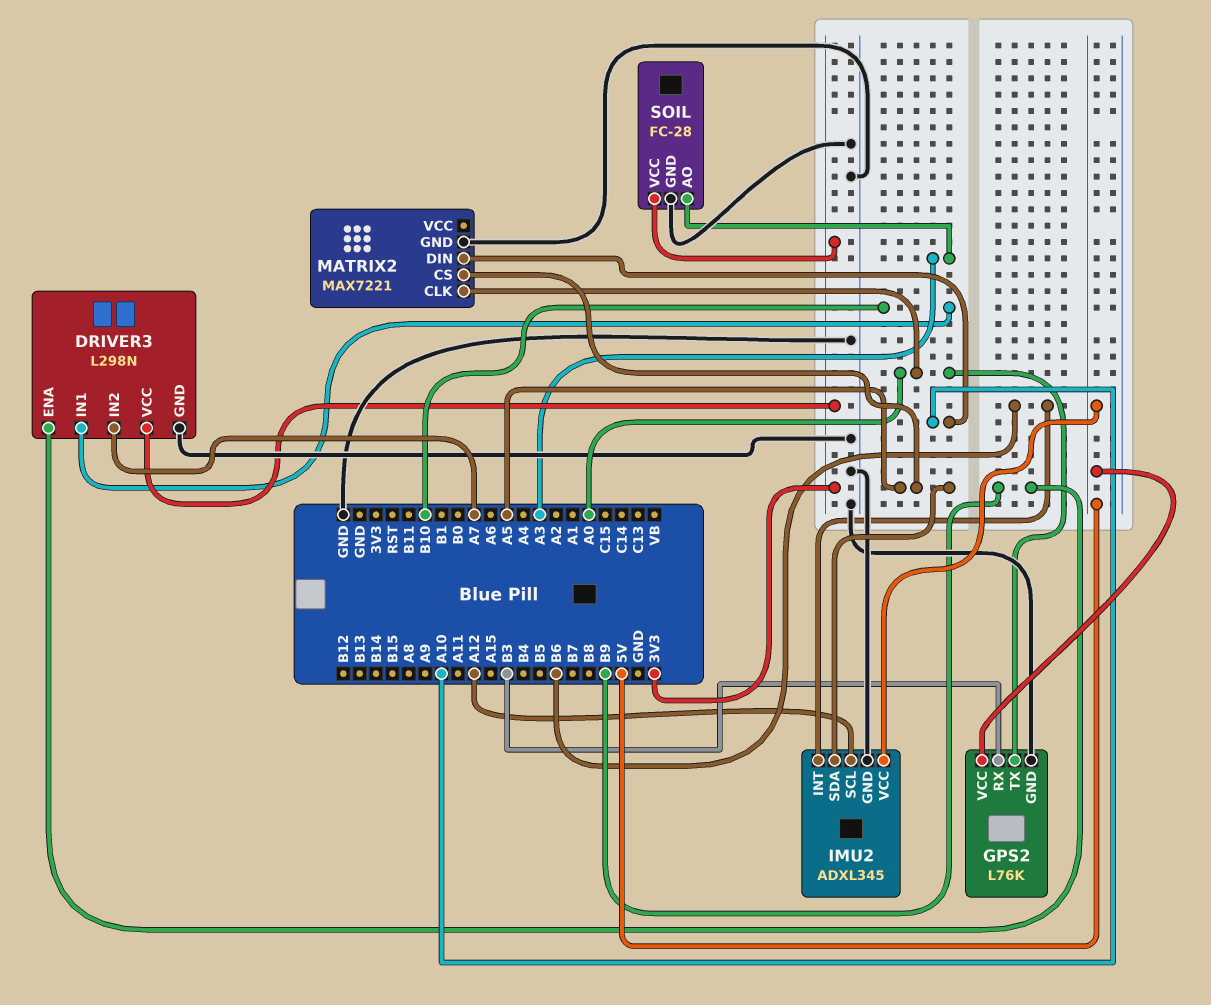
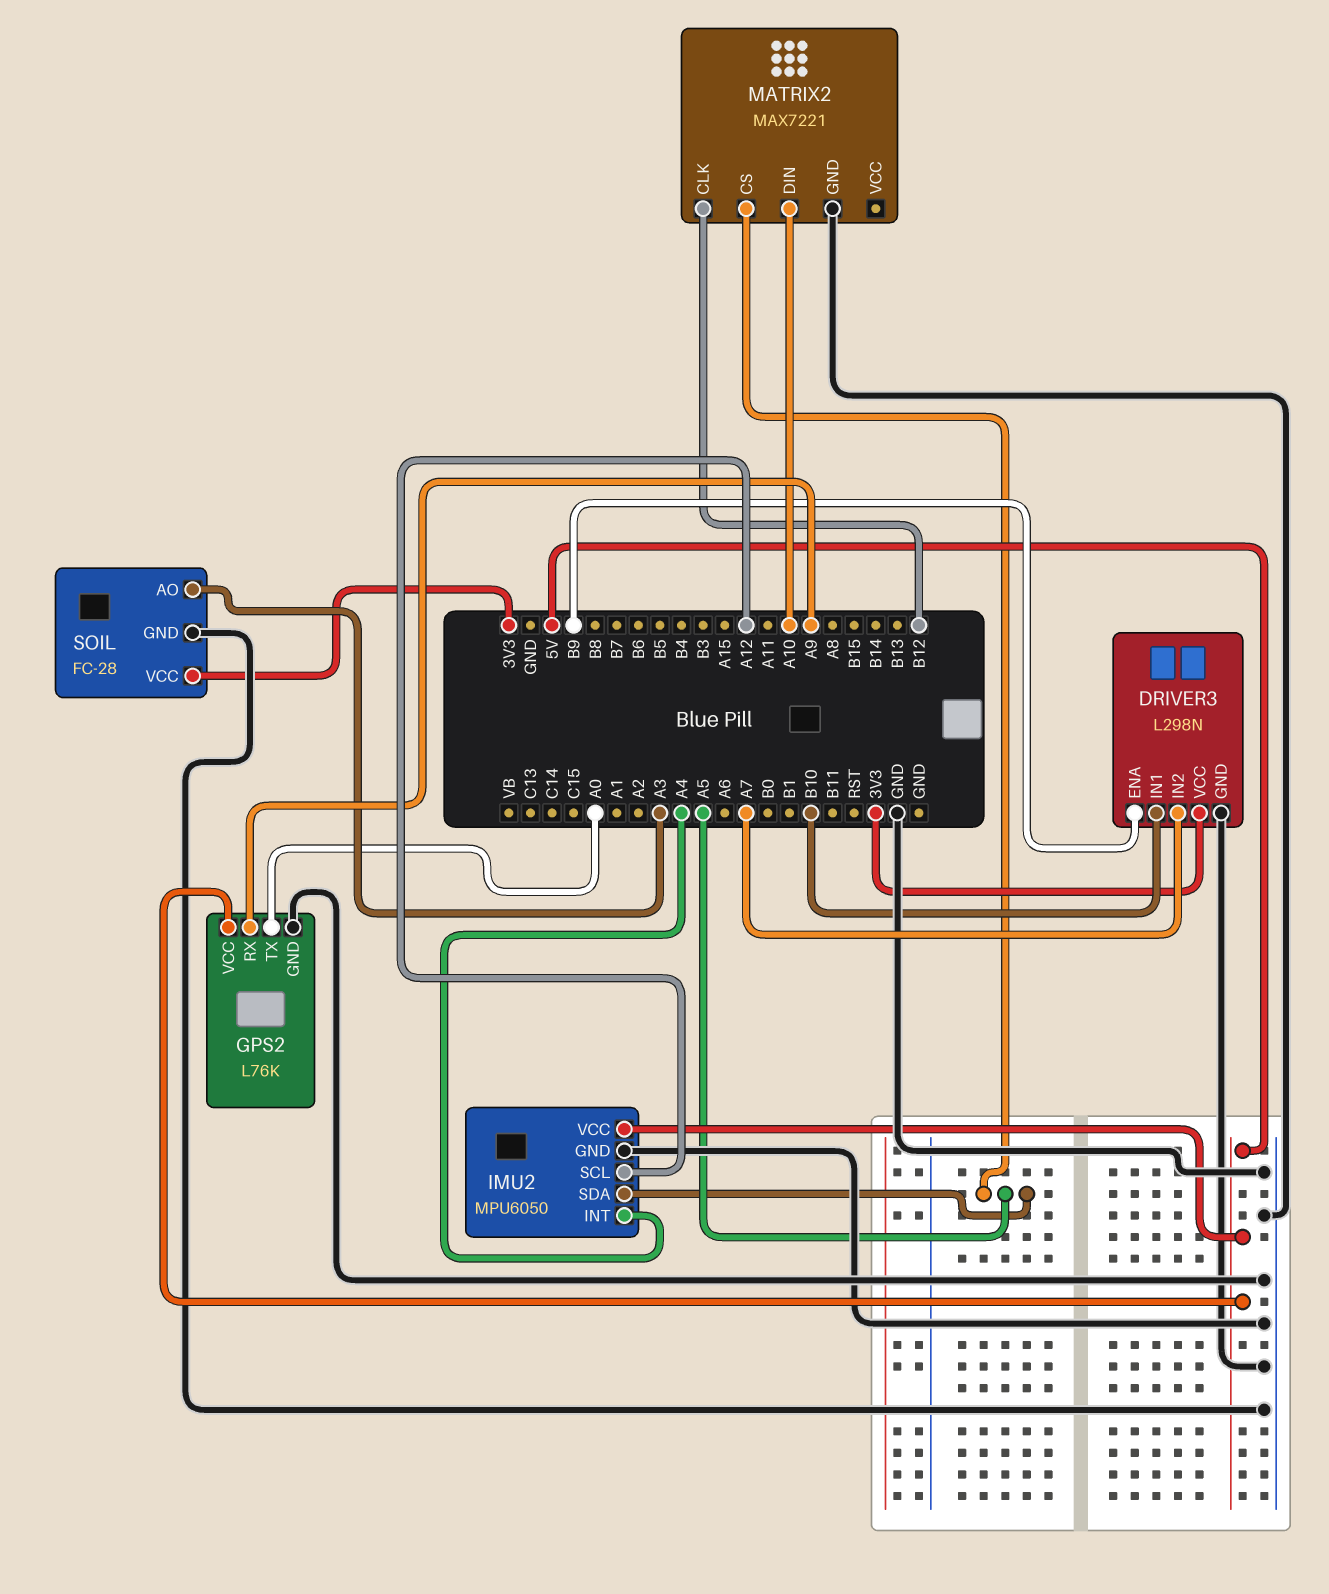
GPS2 pin RX: B3 -> A9
IMU2: ADXL345 -> MPU6050
IMU2 pin INT: B6 -> A4
MATRIX2 pin CLK: A0 -> B12

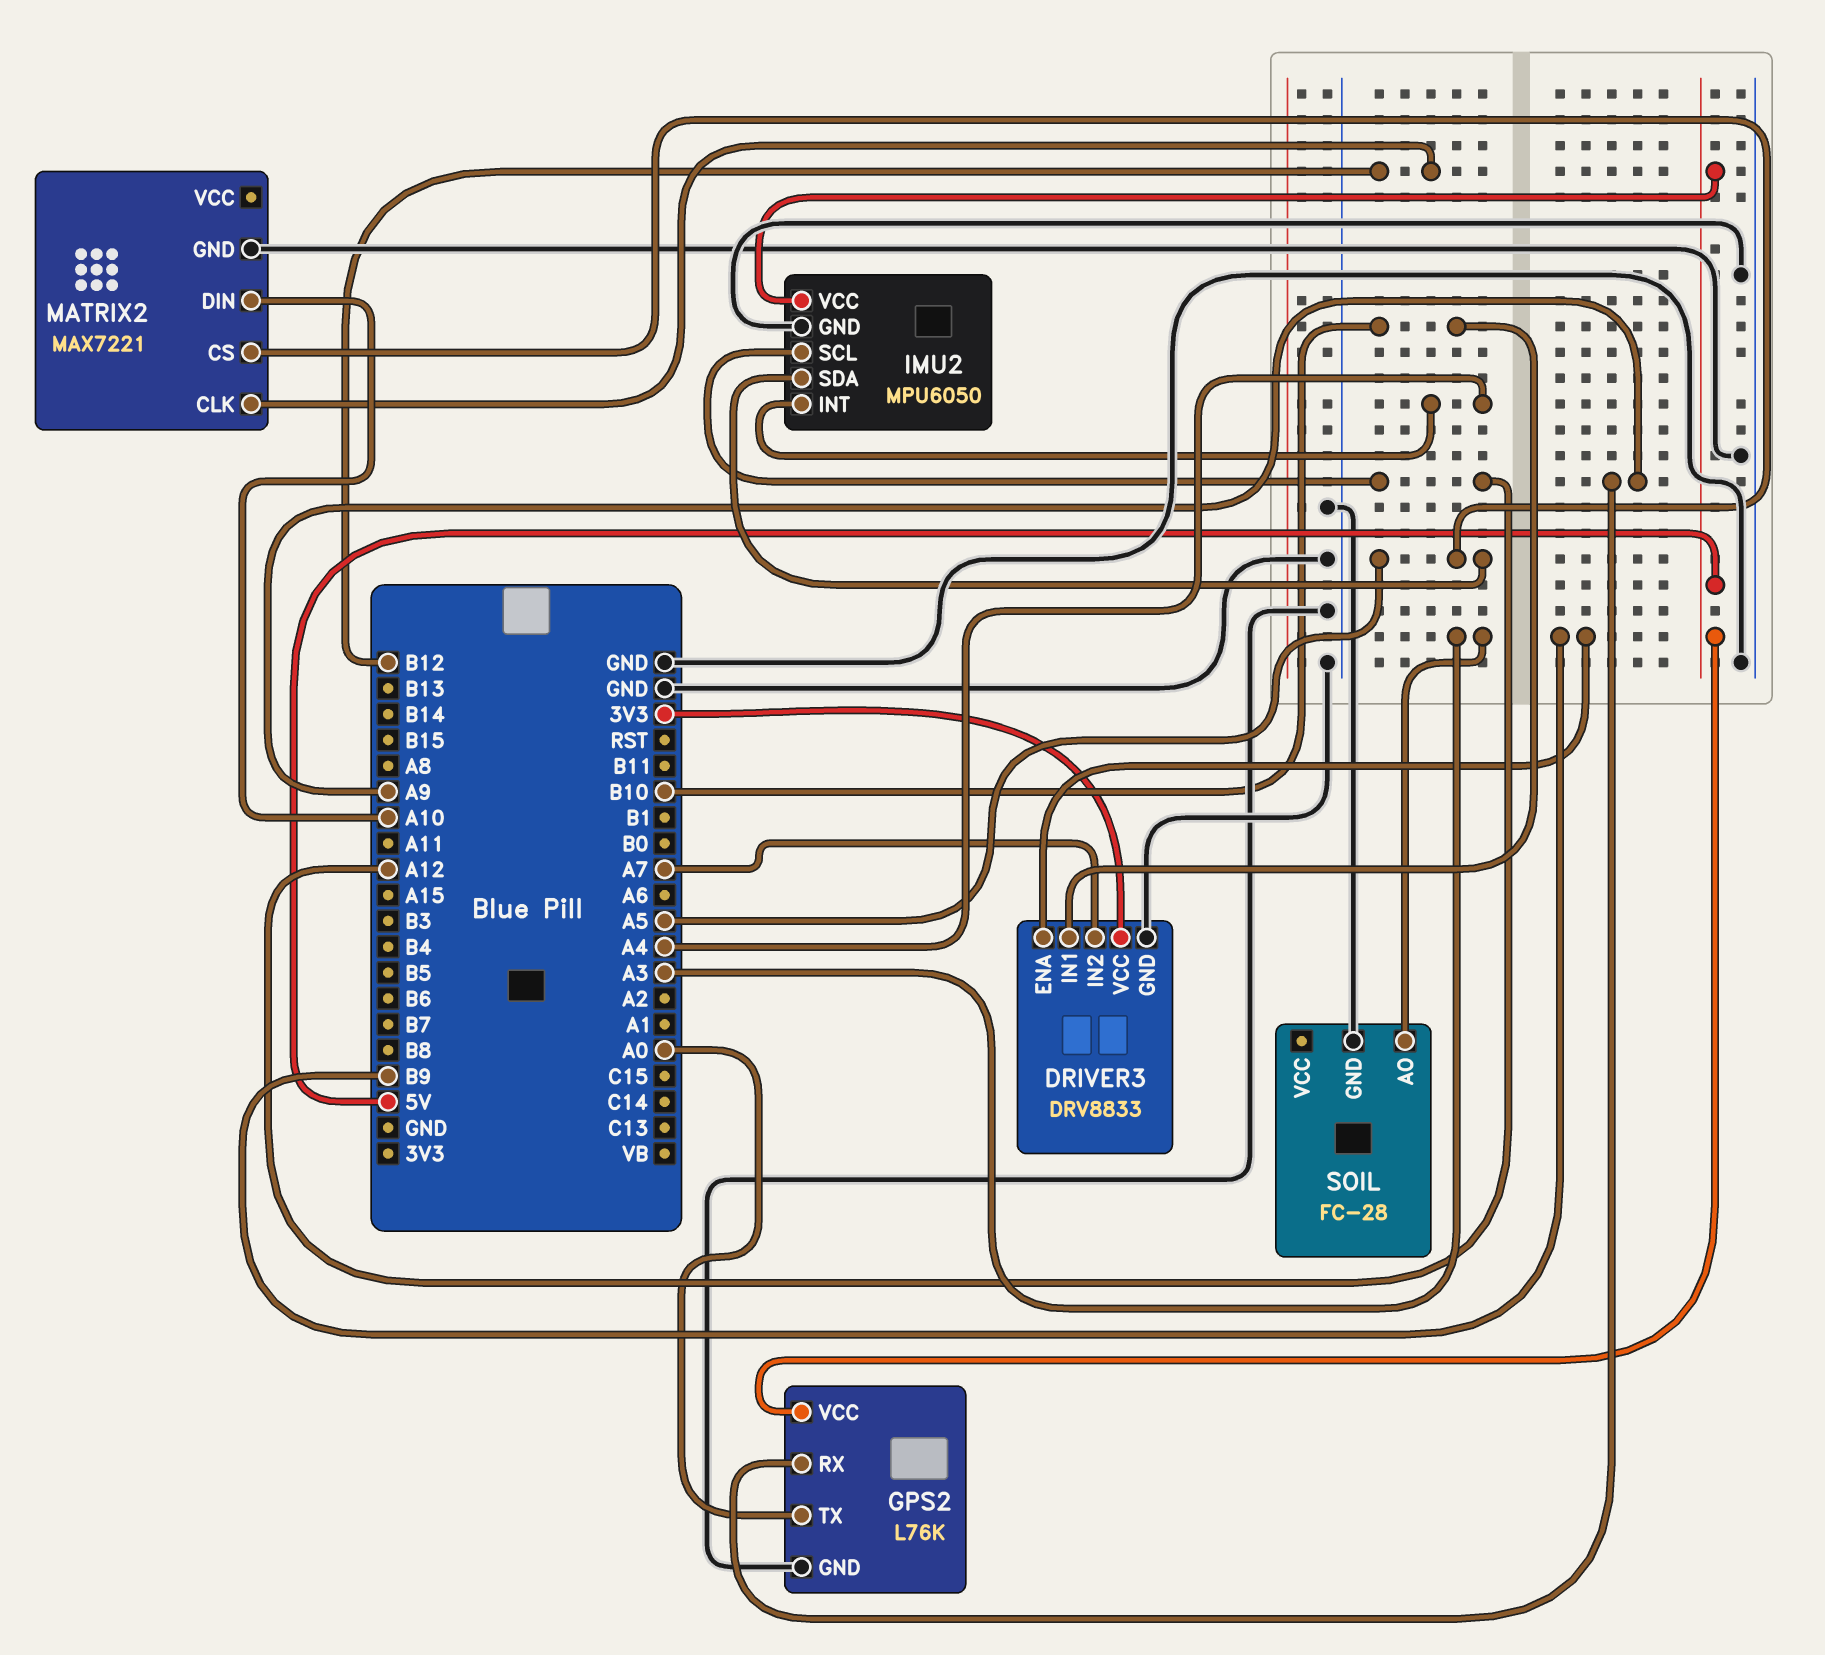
DRIVER3: L298N -> DRV8833
SOIL pin VCC: 3V3 -> none

